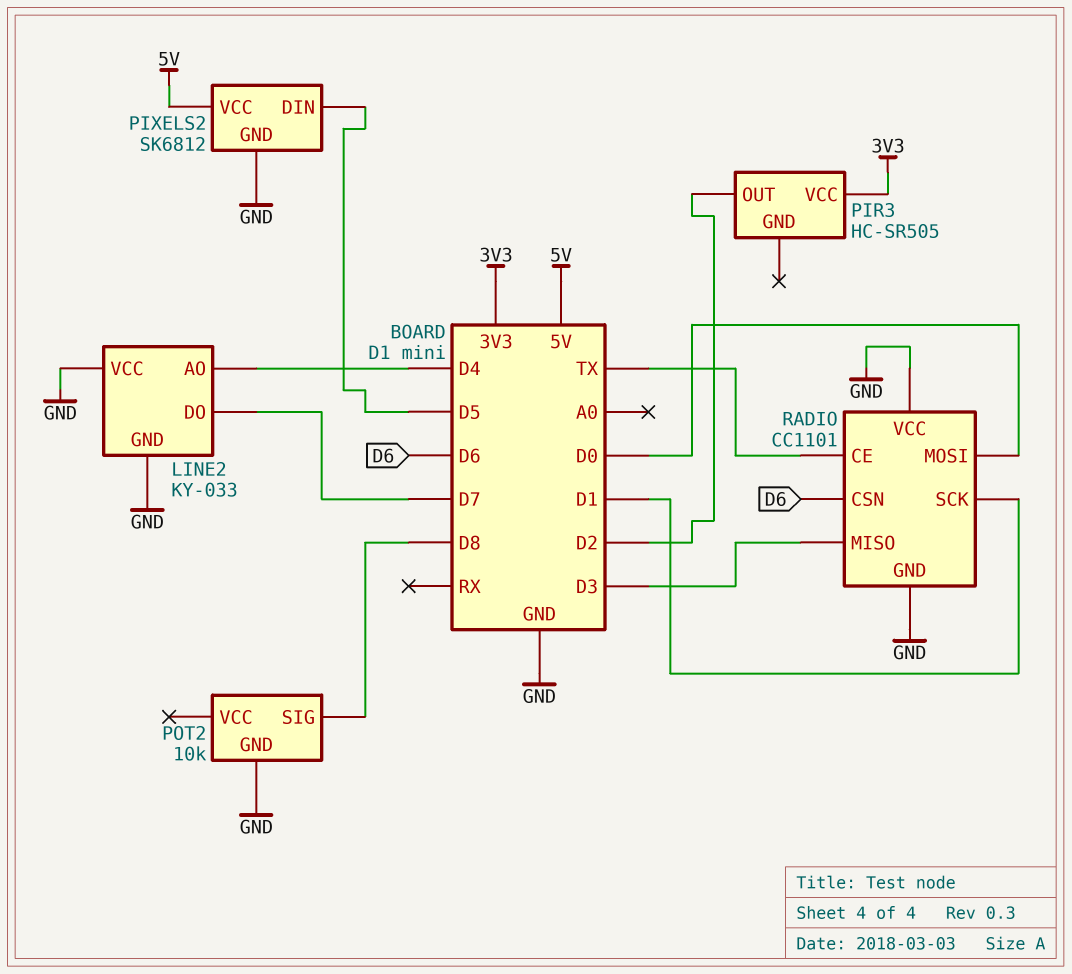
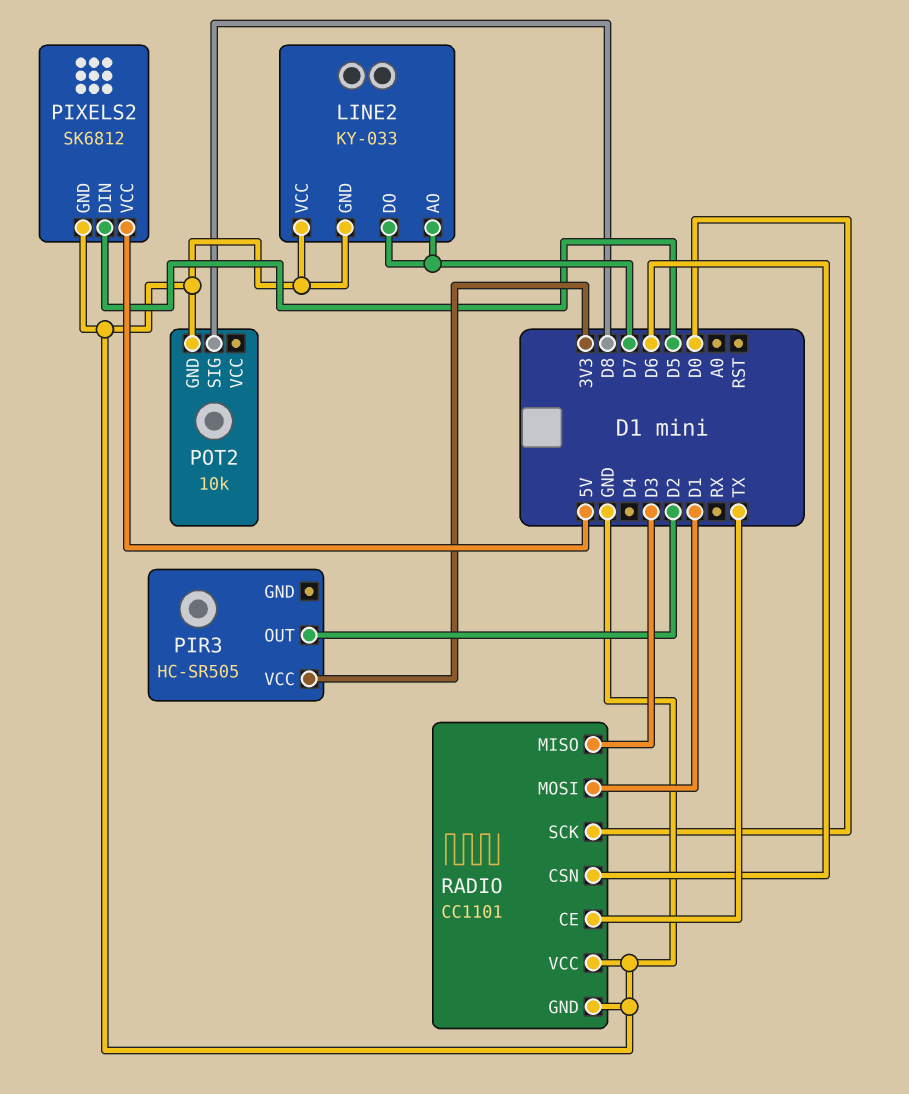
LINE2 pin AO: D4 -> D7
RADIO pin MOSI: D0 -> D1
RADIO pin SCK: D1 -> D0

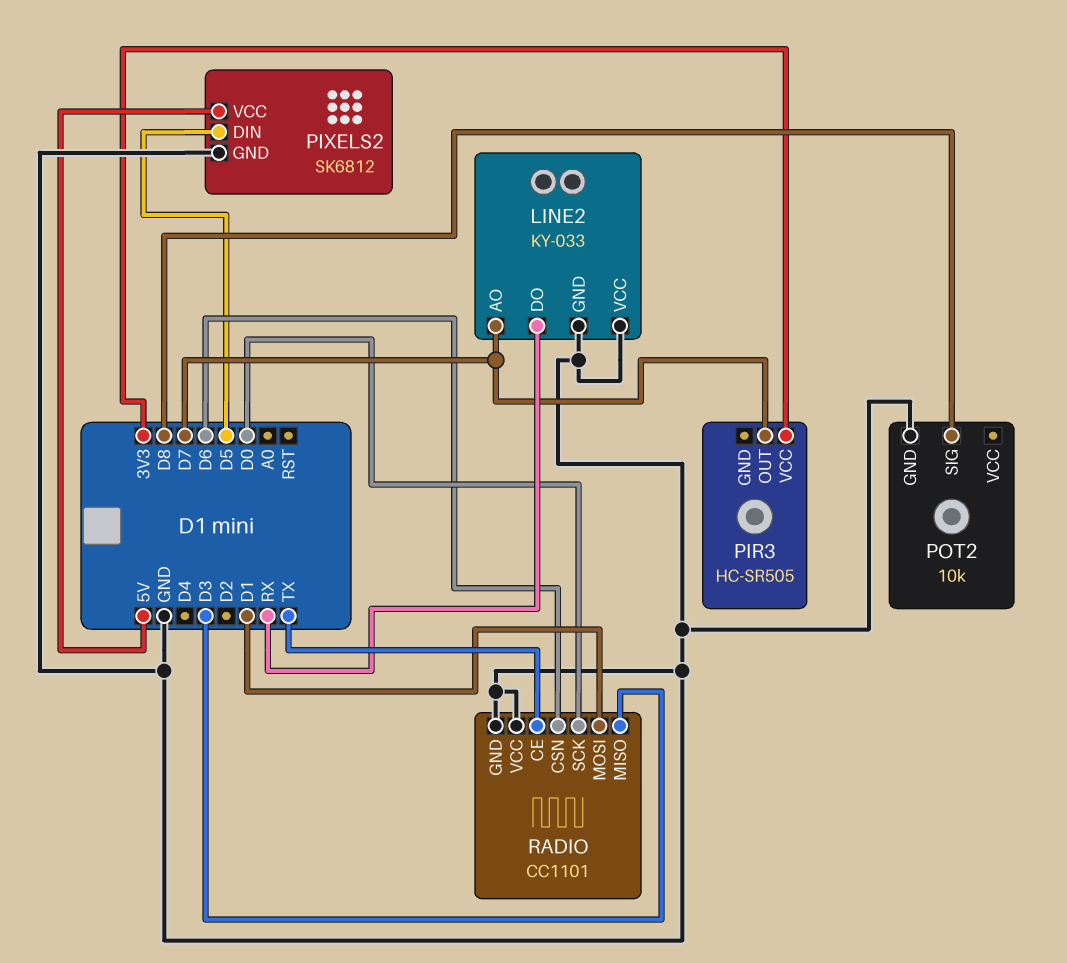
LINE2 pin DO: D7 -> RX
PIR3 pin OUT: D2 -> D7

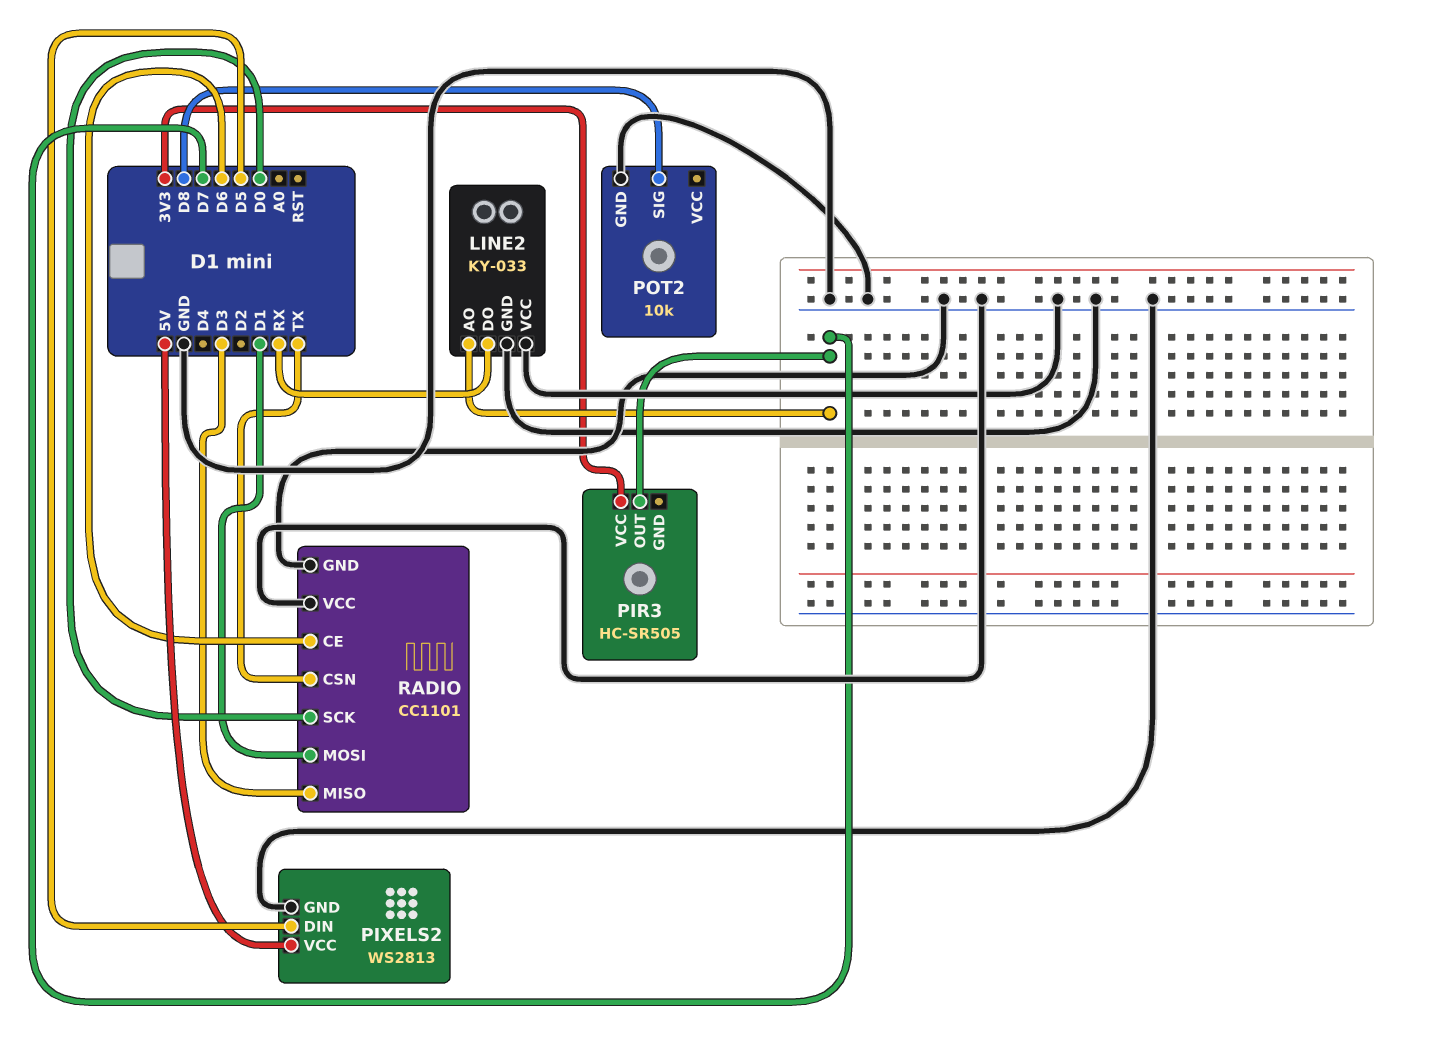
PIXELS2: SK6812 -> WS2813
RADIO pin CE: TX -> D6
RADIO pin CSN: D6 -> TX

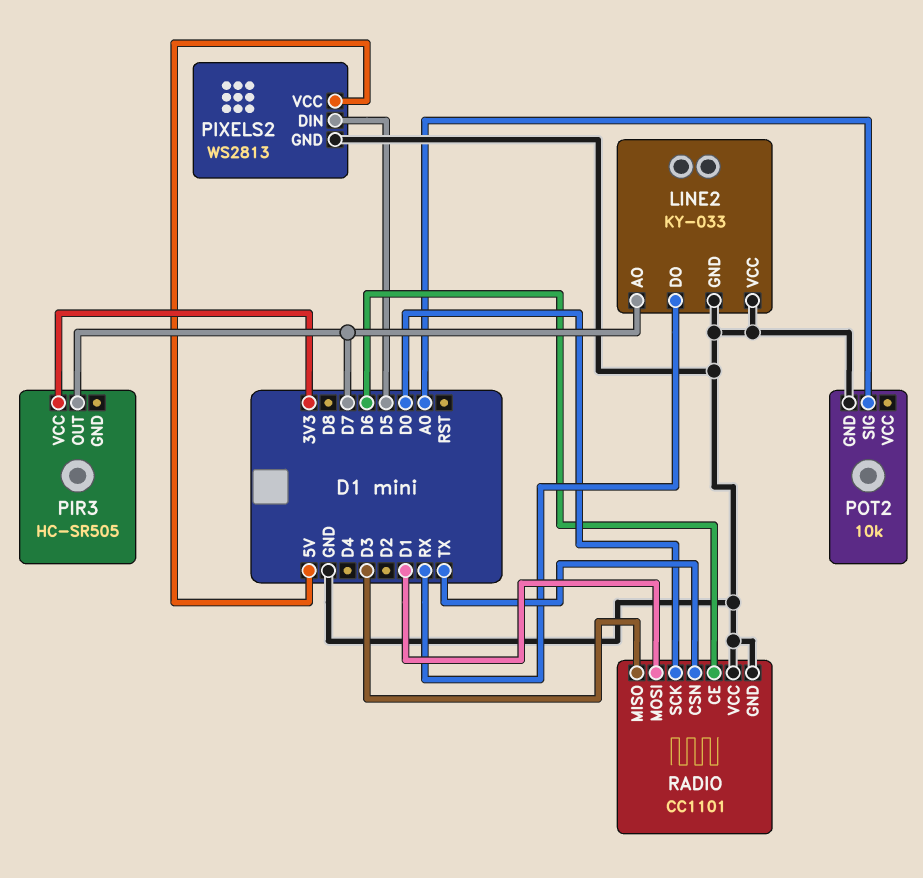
POT2 pin SIG: D8 -> A0

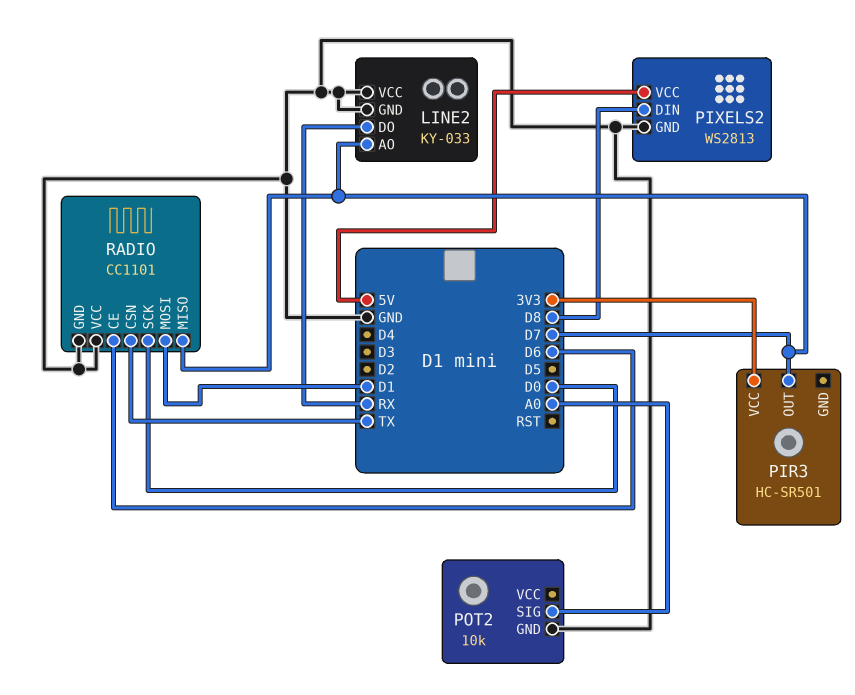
PIR3: HC-SR505 -> HC-SR501
PIXELS2 pin DIN: D5 -> D8
RADIO pin MISO: D3 -> D7

